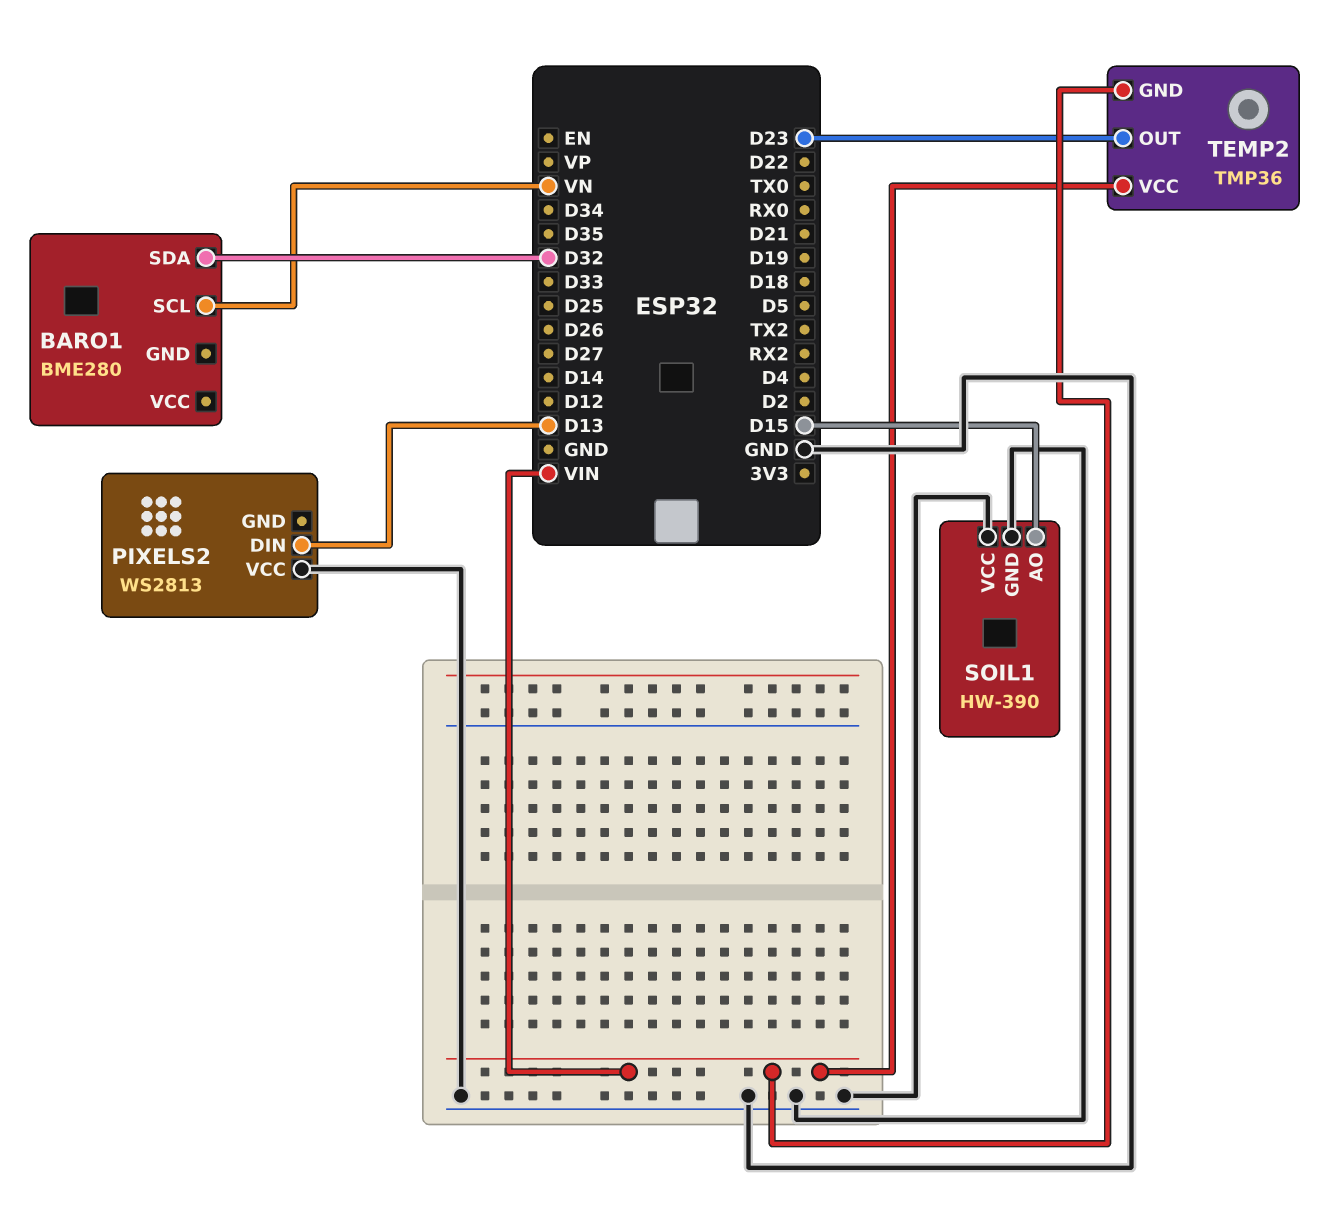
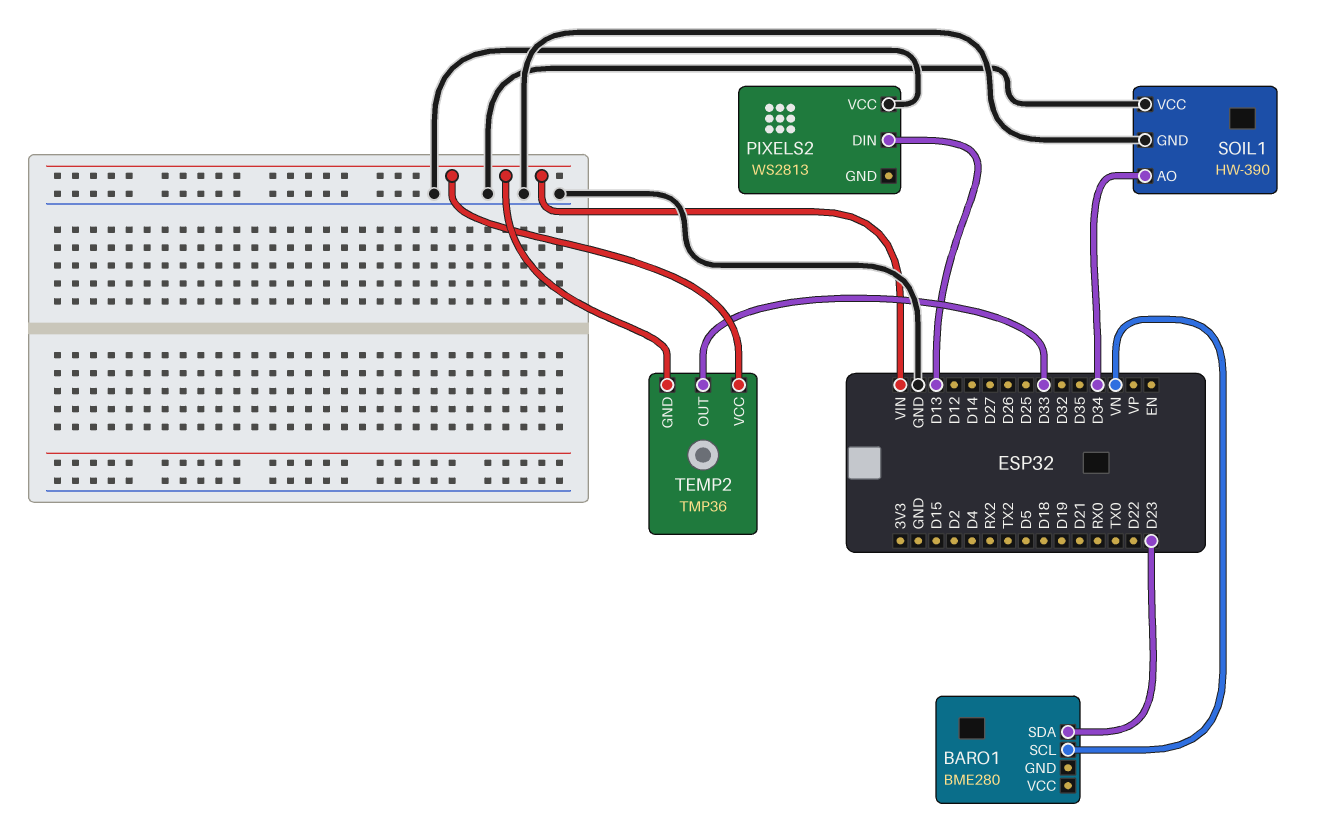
BARO1 pin SDA: D32 -> D23
SOIL1 pin AO: D15 -> D34
TEMP2 pin OUT: D23 -> D33

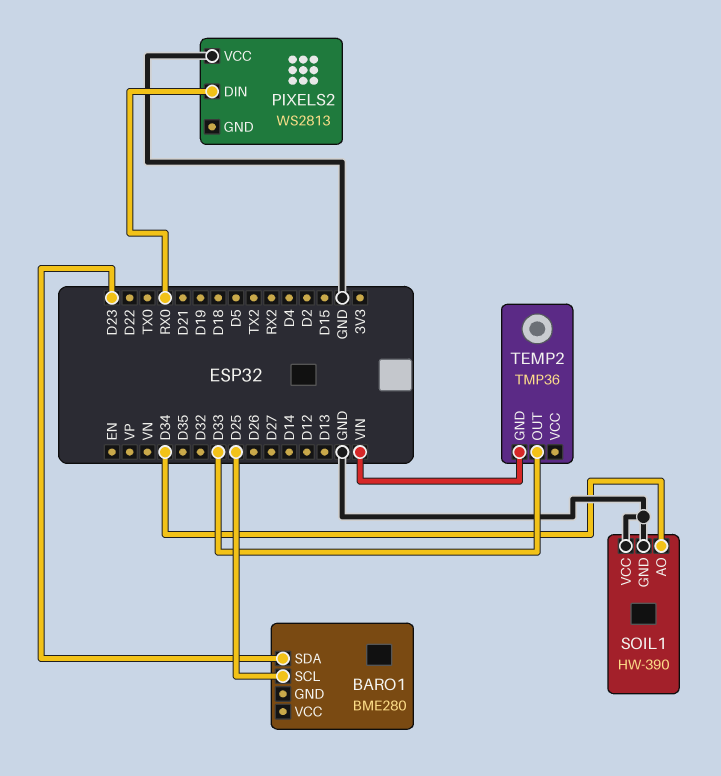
BARO1 pin SCL: VN -> D25
PIXELS2 pin DIN: D13 -> RX0
TEMP2 pin VCC: VIN -> none

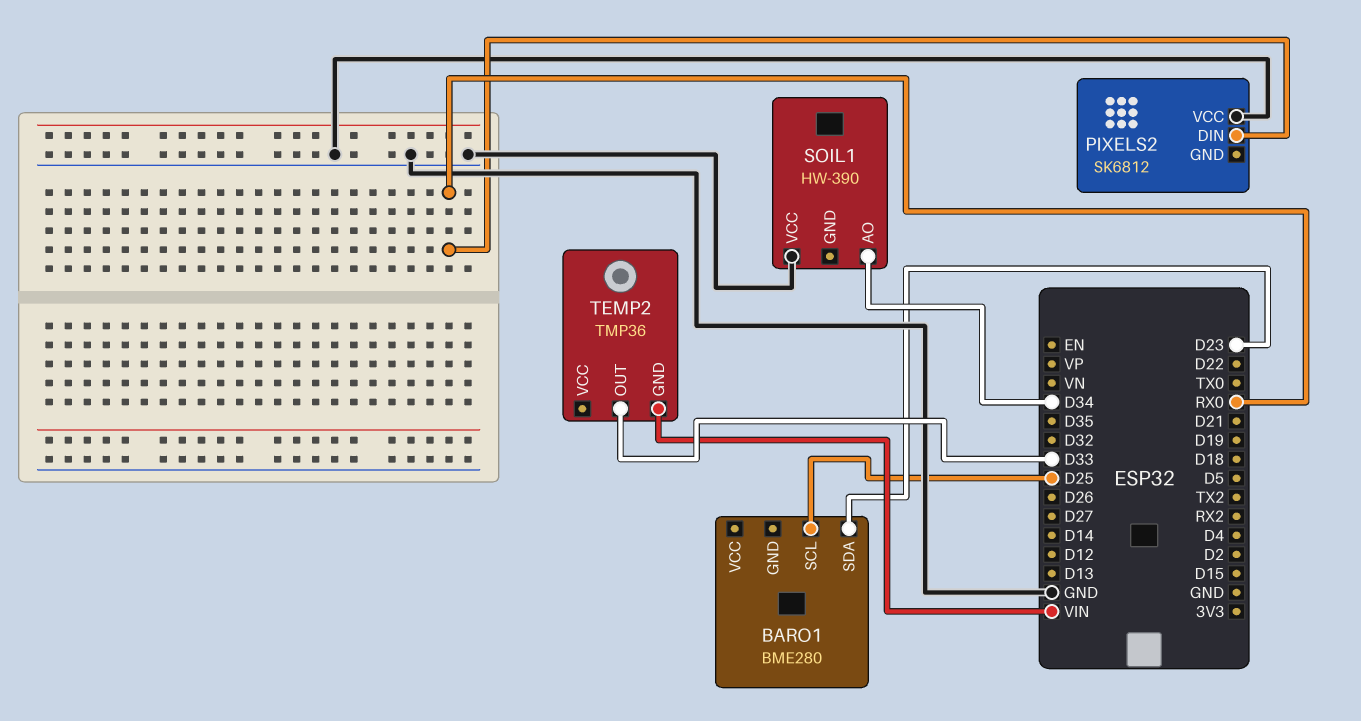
PIXELS2: WS2813 -> SK6812
SOIL1 pin GND: GND -> none

